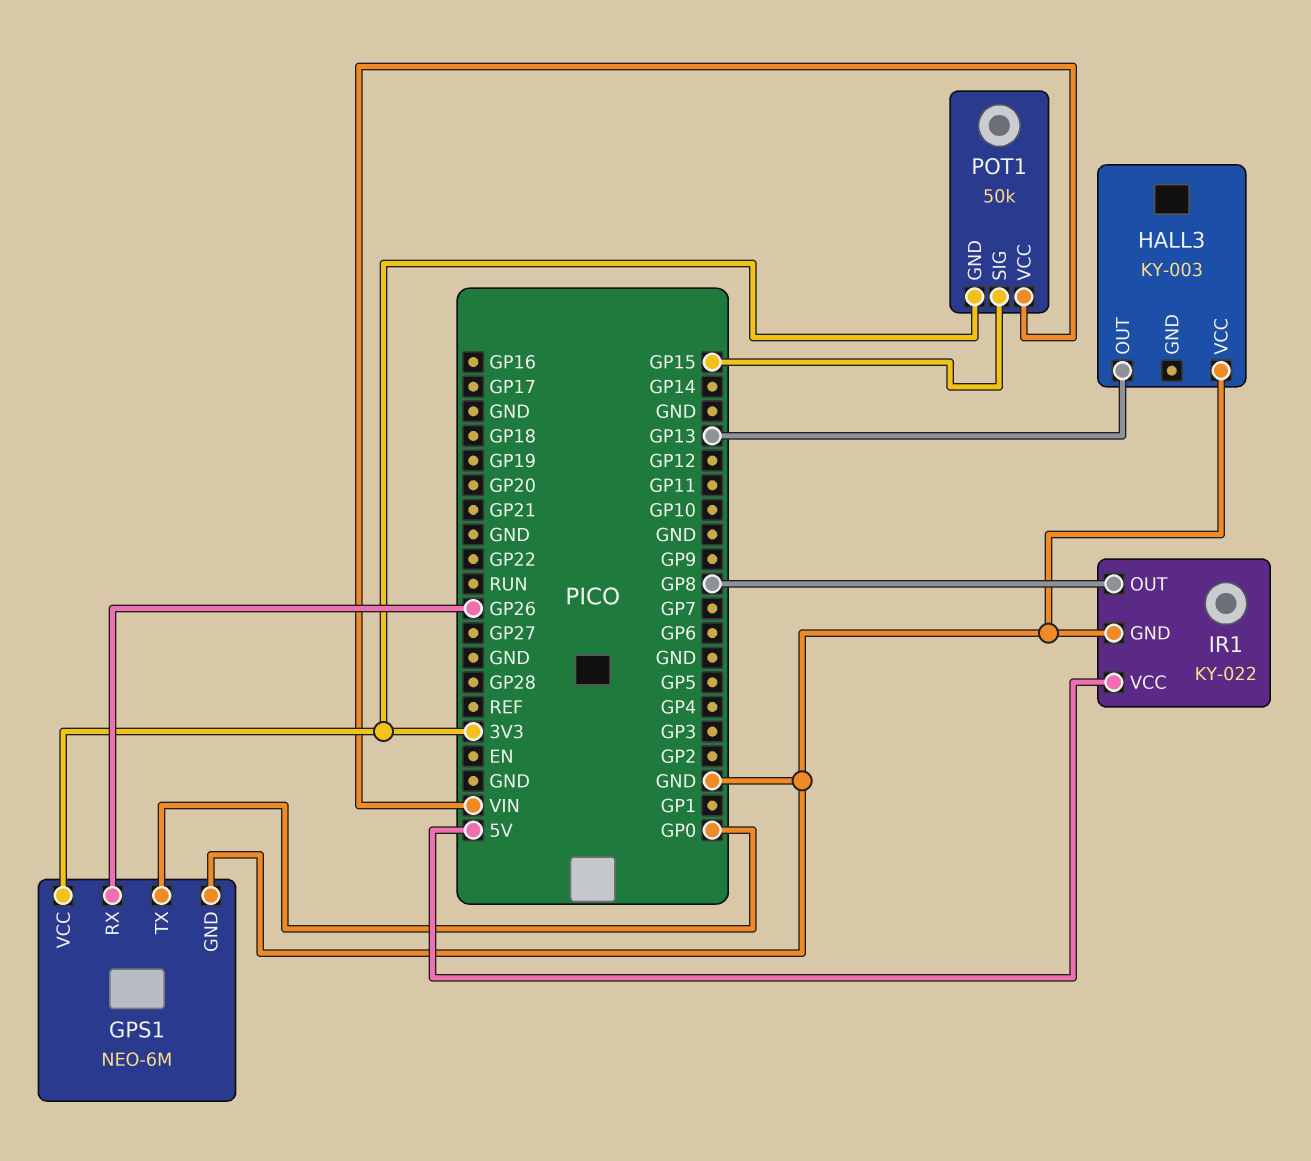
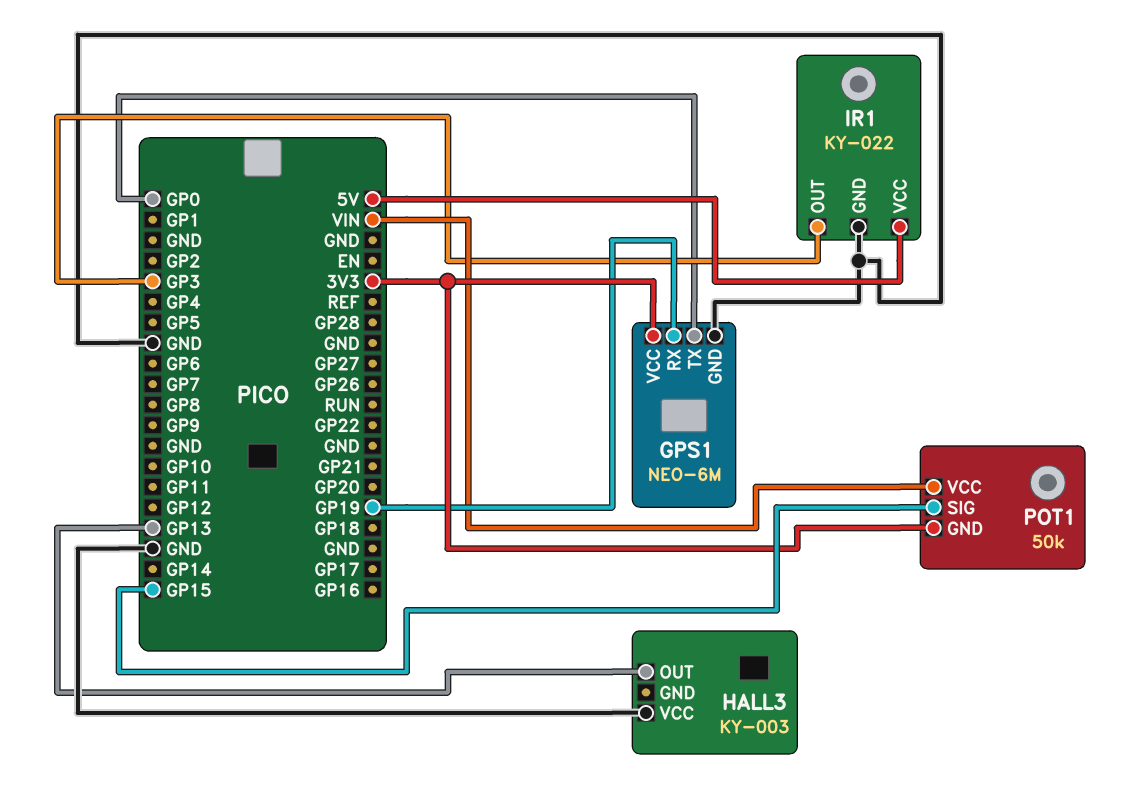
GPS1 pin RX: GP26 -> GP19
IR1 pin OUT: GP8 -> GP3

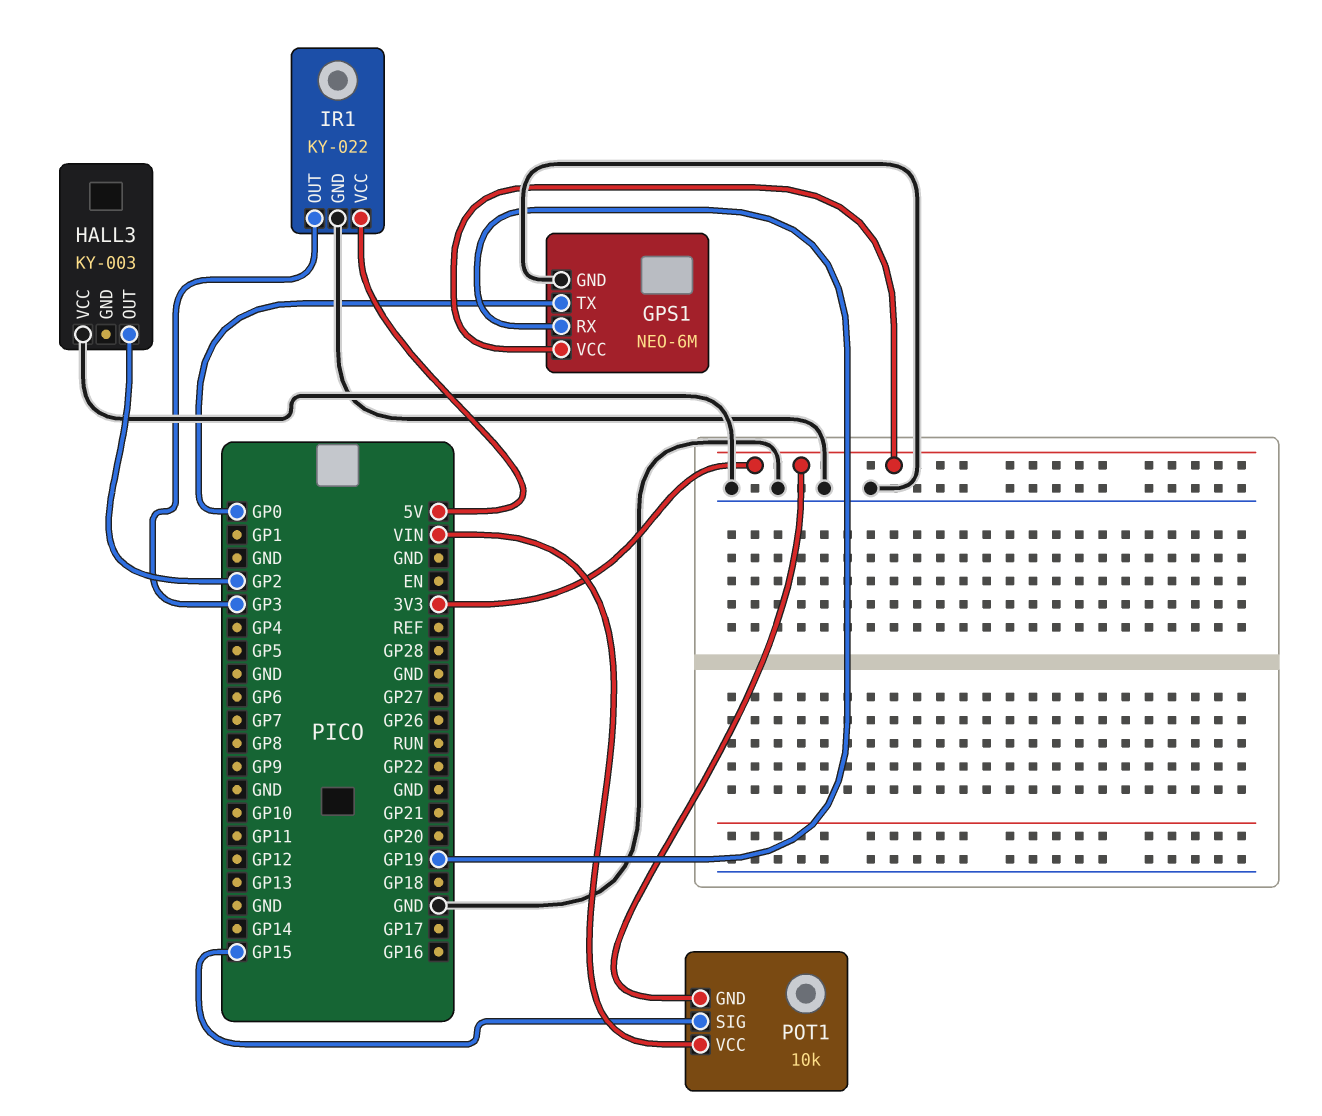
HALL3 pin OUT: GP13 -> GP2
POT1: 50k -> 10k

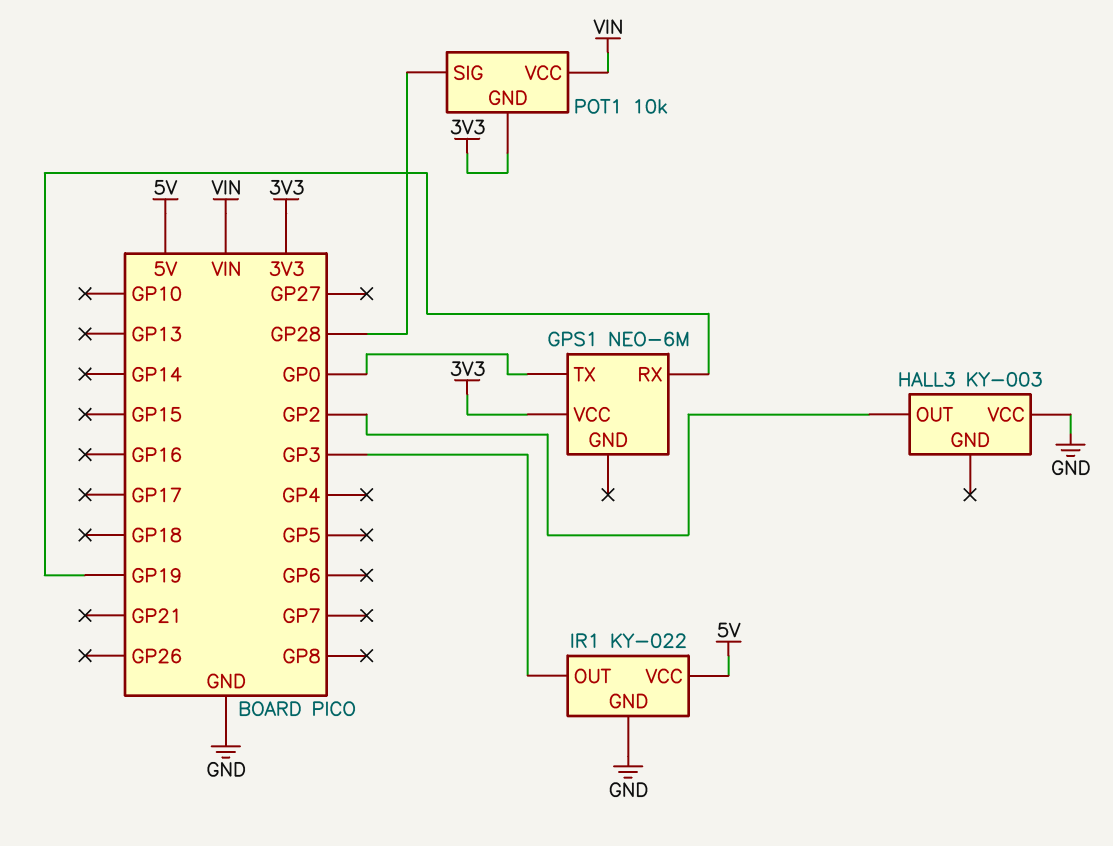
GPS1 pin GND: GND -> none
POT1 pin SIG: GP15 -> GP28

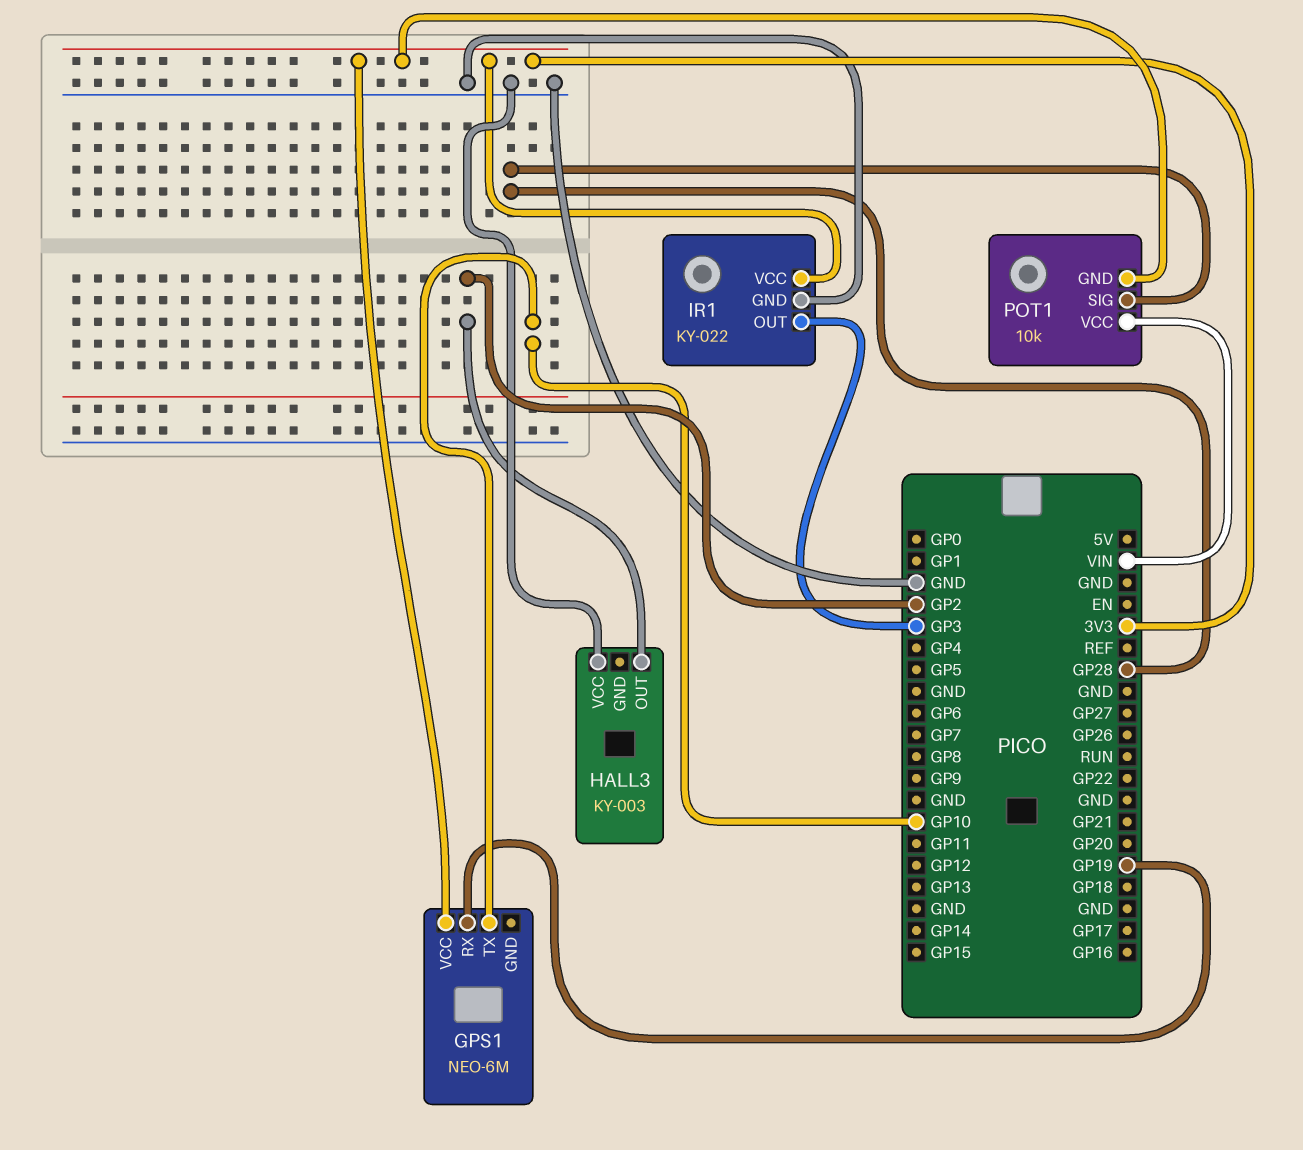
GPS1 pin TX: GP0 -> GP10
IR1 pin VCC: 5V -> 3V3

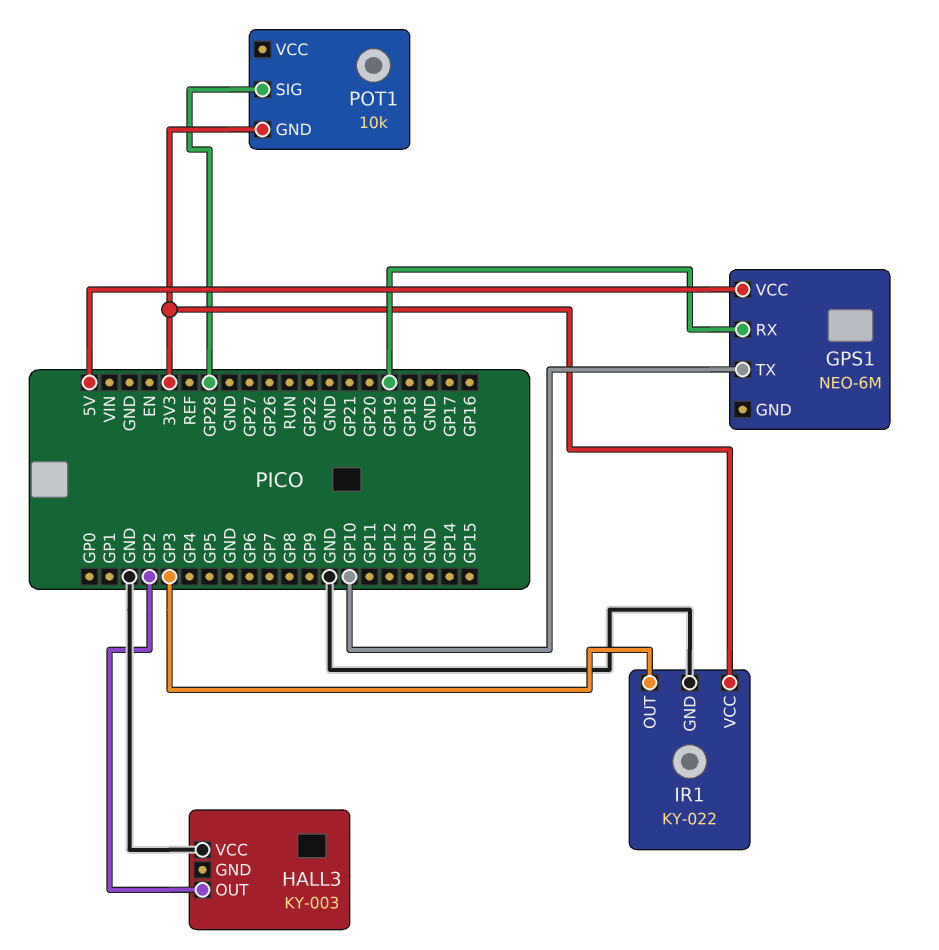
GPS1 pin VCC: 3V3 -> 5V
POT1 pin VCC: VIN -> none

